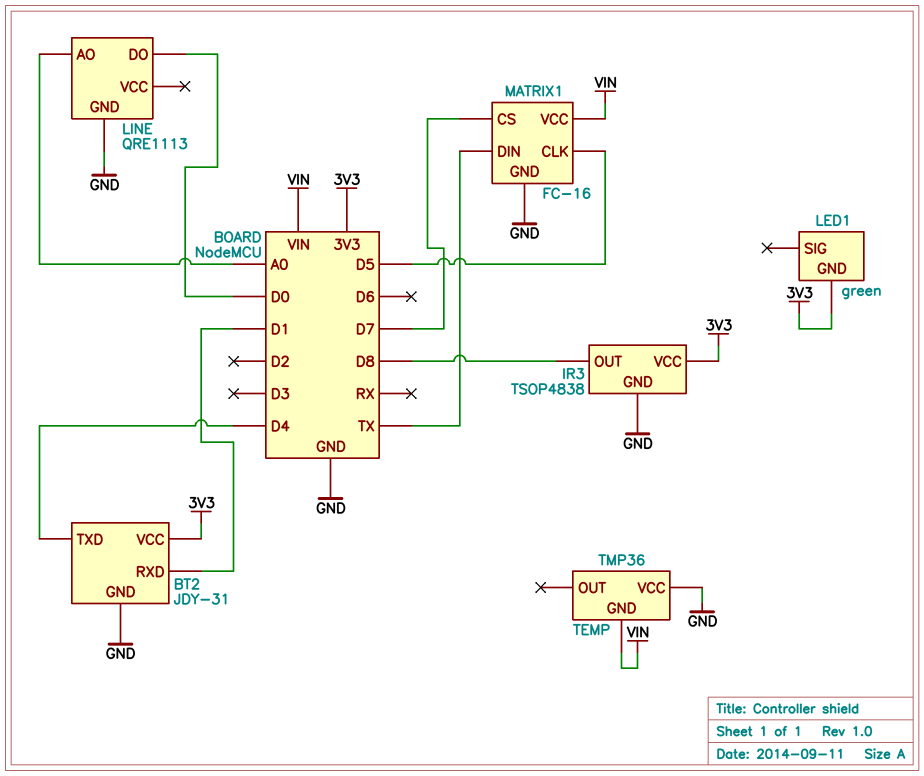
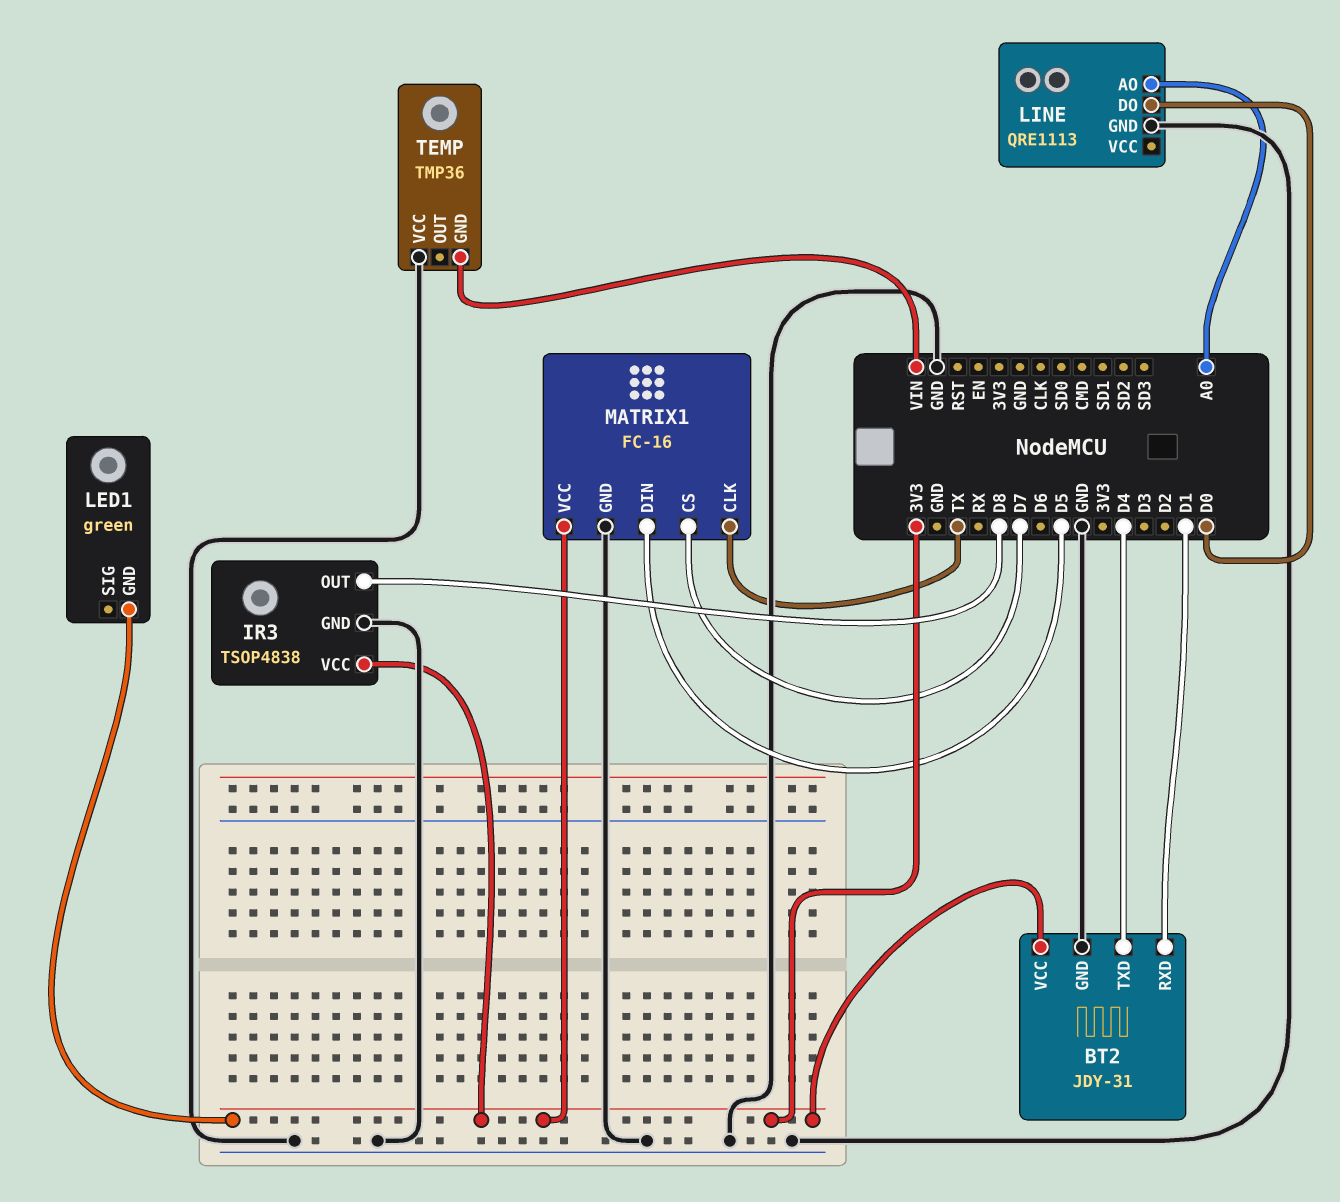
MATRIX1 pin CLK: D5 -> TX
MATRIX1 pin DIN: TX -> D5
MATRIX1 pin VCC: VIN -> 3V3

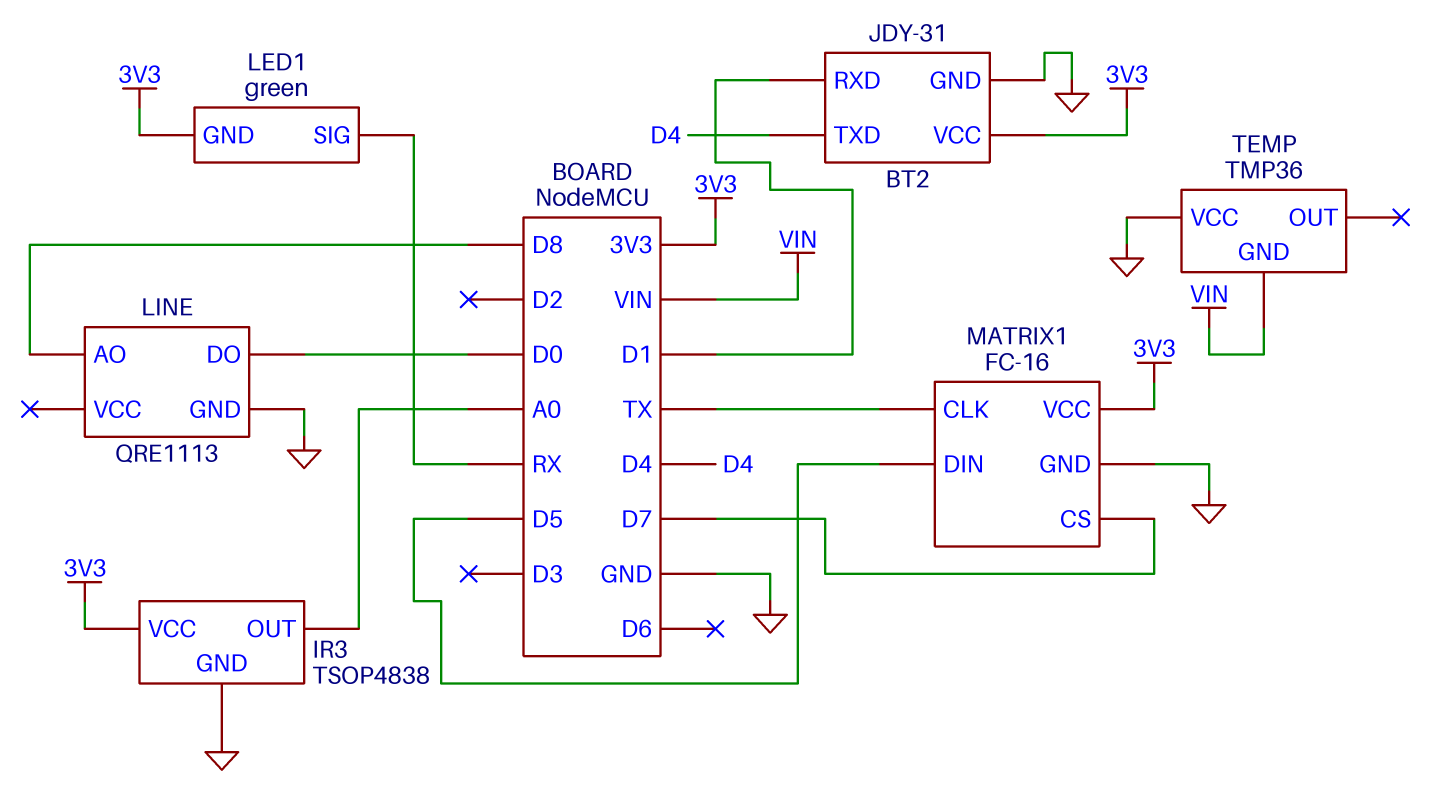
IR3 pin OUT: D8 -> A0
LED1 pin SIG: none -> RX
LINE pin AO: A0 -> D8

